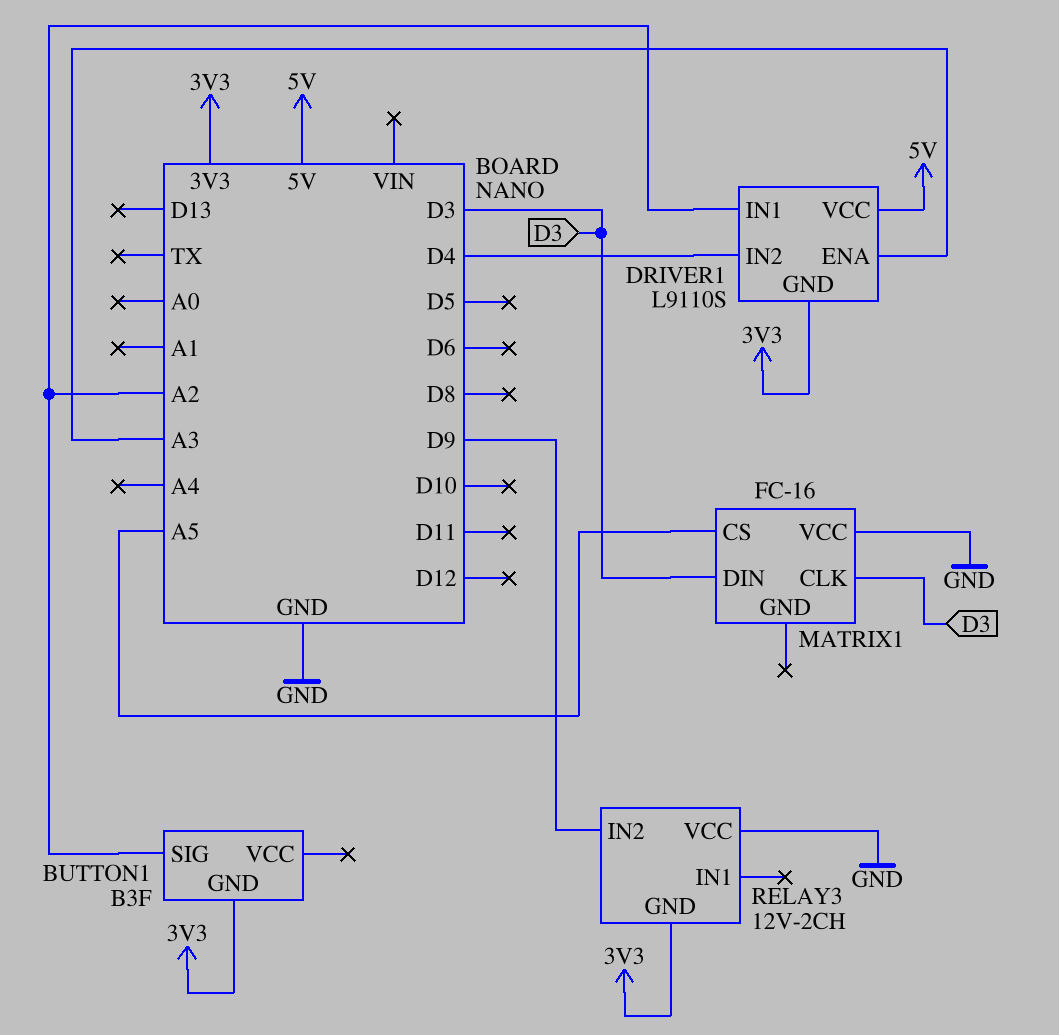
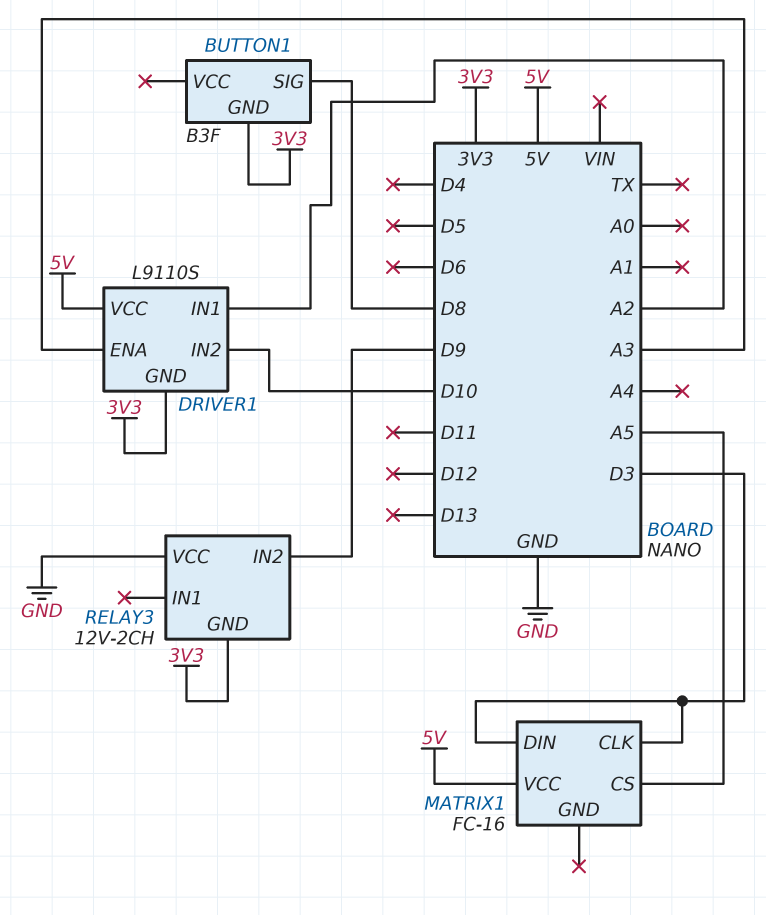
BUTTON1 pin SIG: A2 -> D8
DRIVER1 pin IN2: D4 -> D10
MATRIX1 pin VCC: GND -> 5V

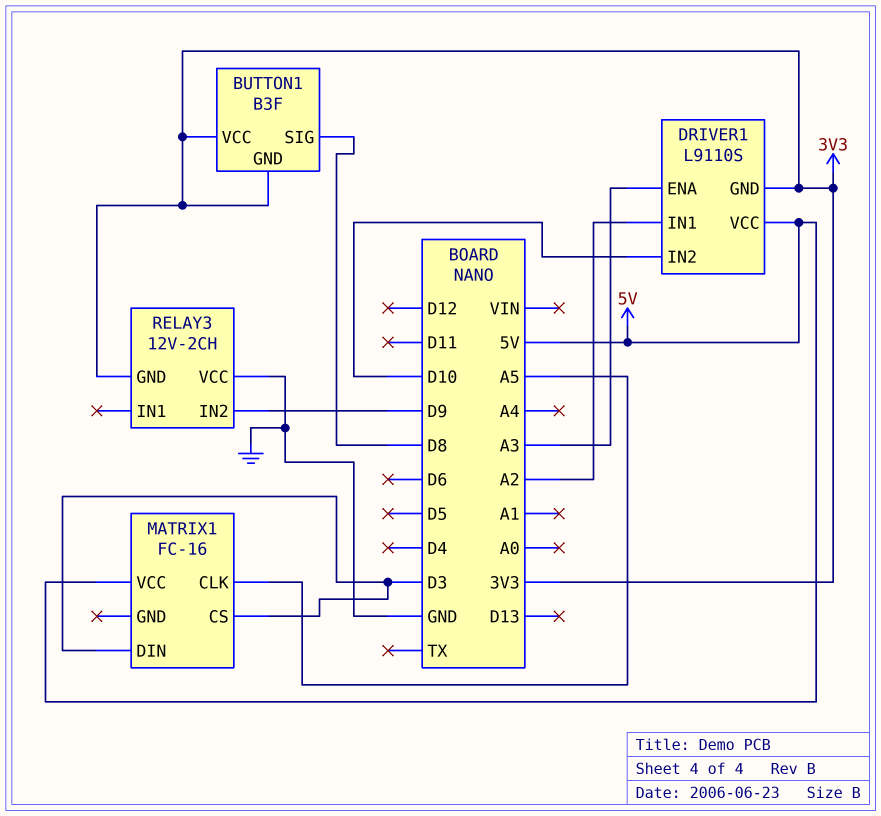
BUTTON1 pin VCC: none -> 3V3
MATRIX1 pin CLK: D3 -> A5
MATRIX1 pin CS: A5 -> D3

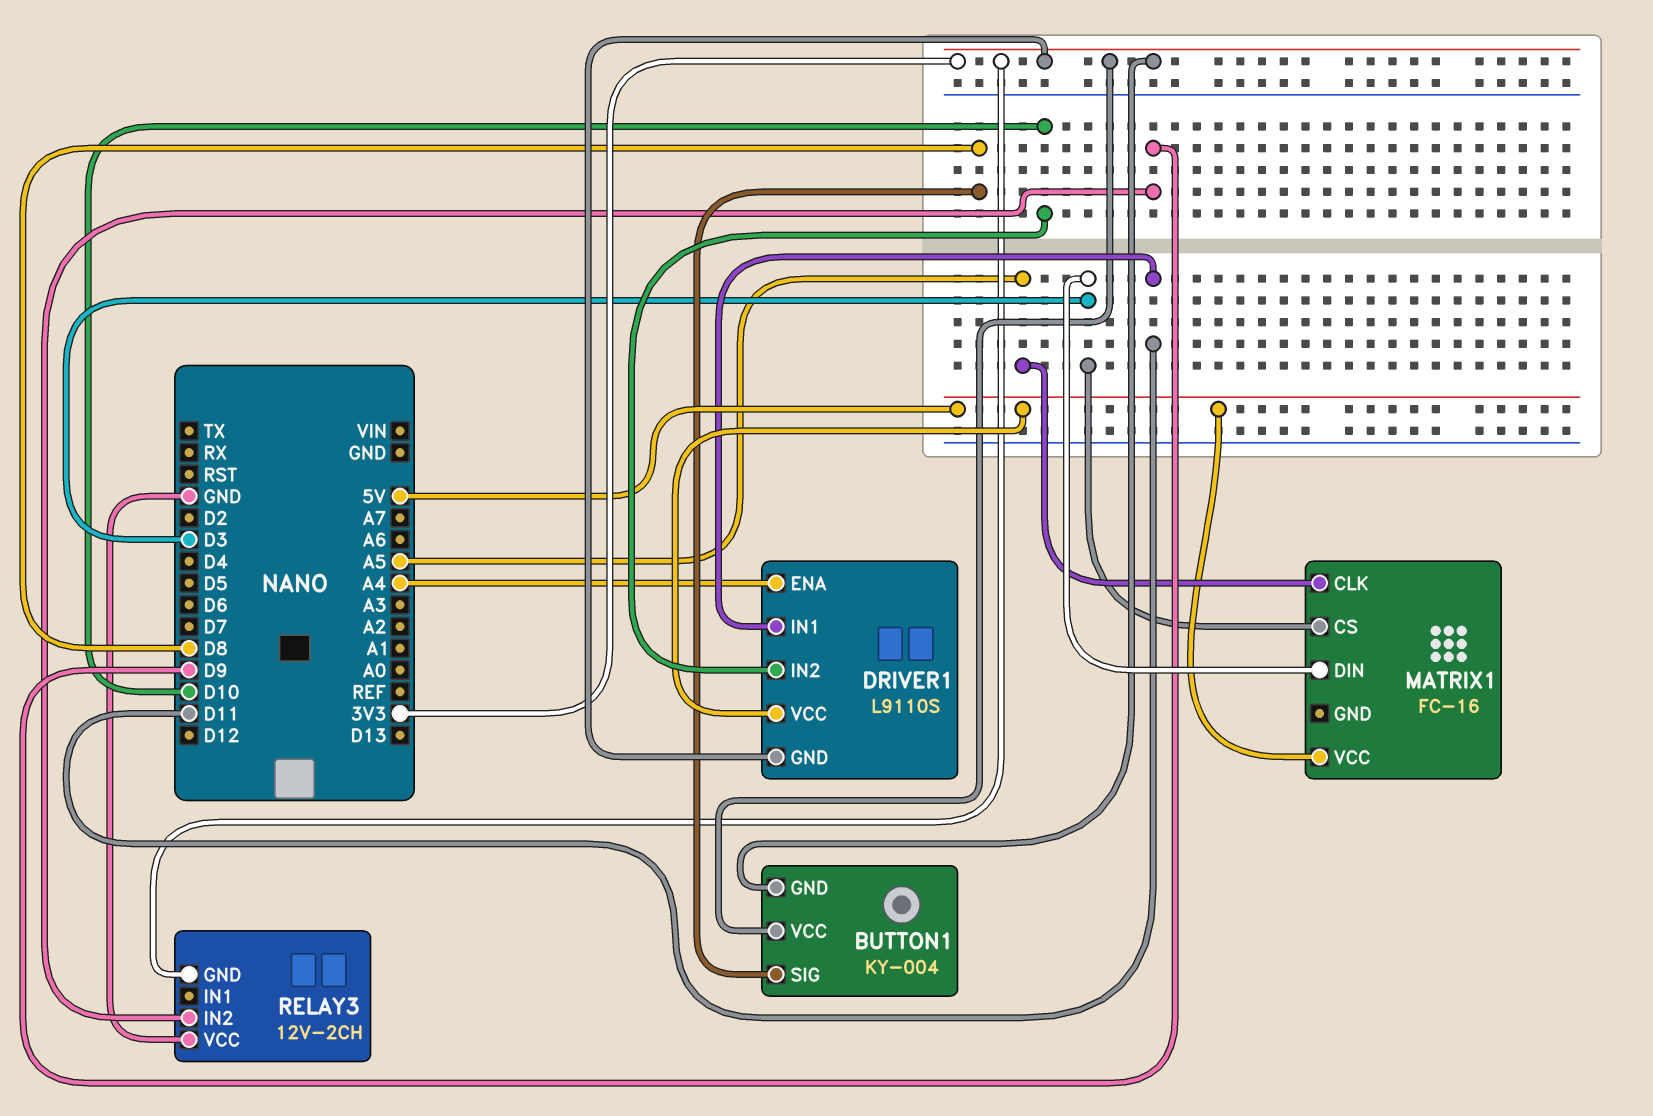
BUTTON1: B3F -> KY-004
DRIVER1 pin ENA: A3 -> A4
DRIVER1 pin IN1: A2 -> D11

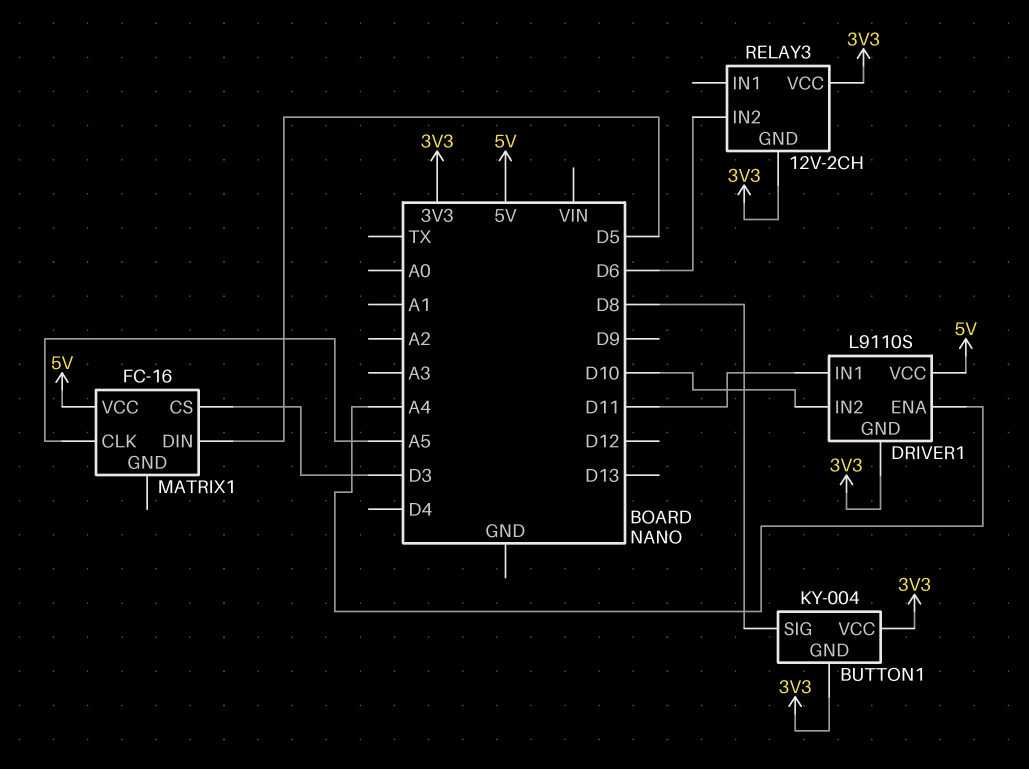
MATRIX1 pin DIN: D3 -> D5
RELAY3 pin IN2: D9 -> D6
RELAY3 pin VCC: GND -> 3V3

